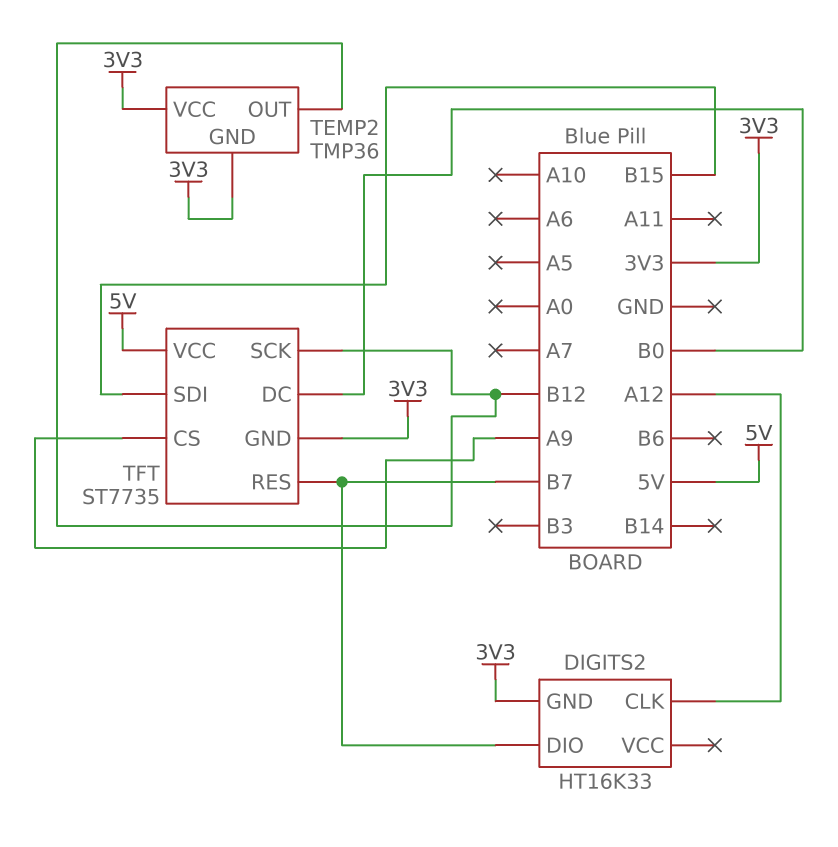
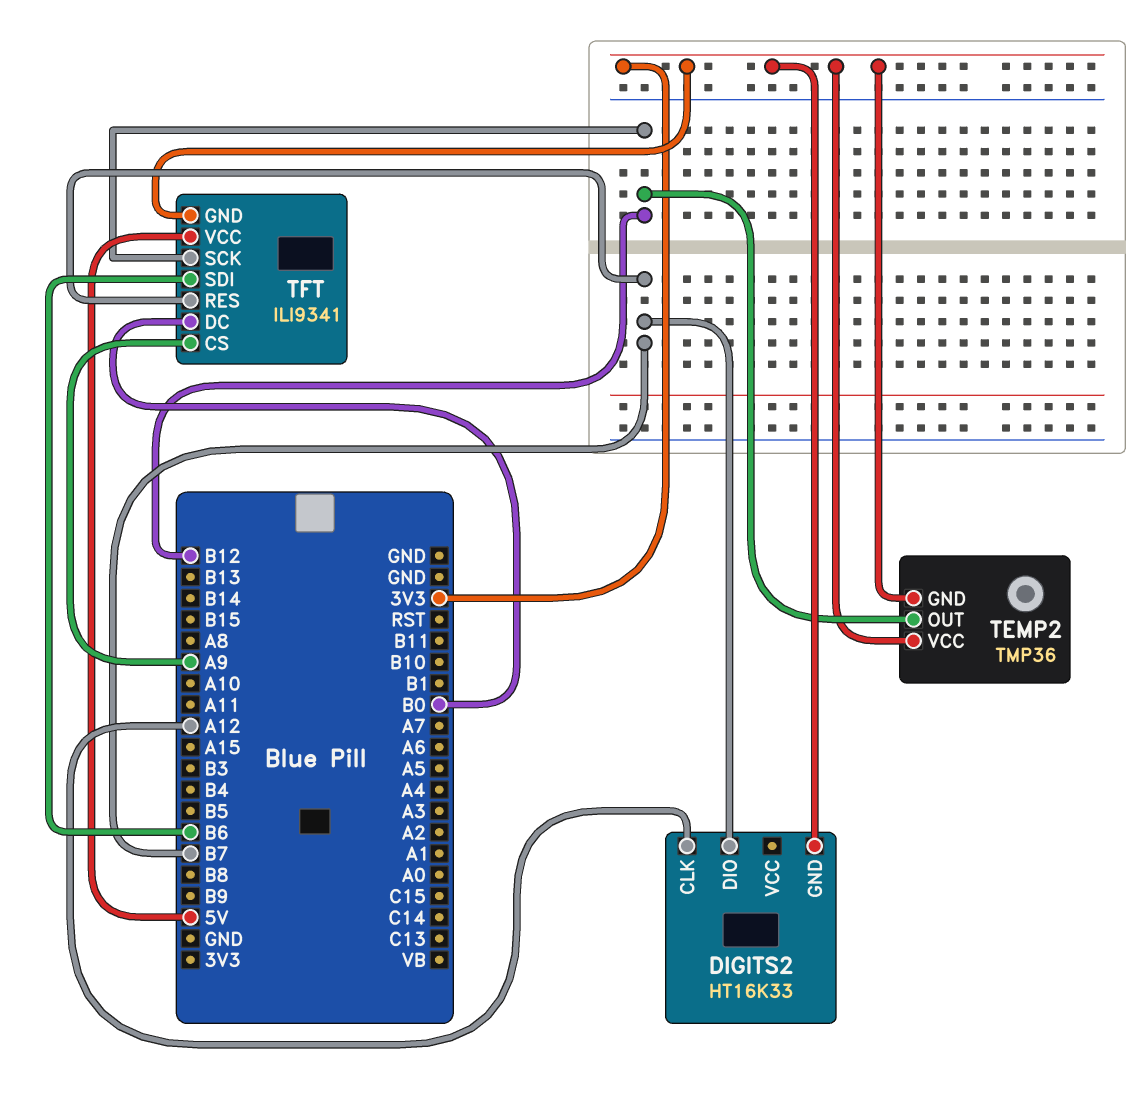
TFT: ST7735 -> ILI9341
TFT pin SDI: B15 -> B6

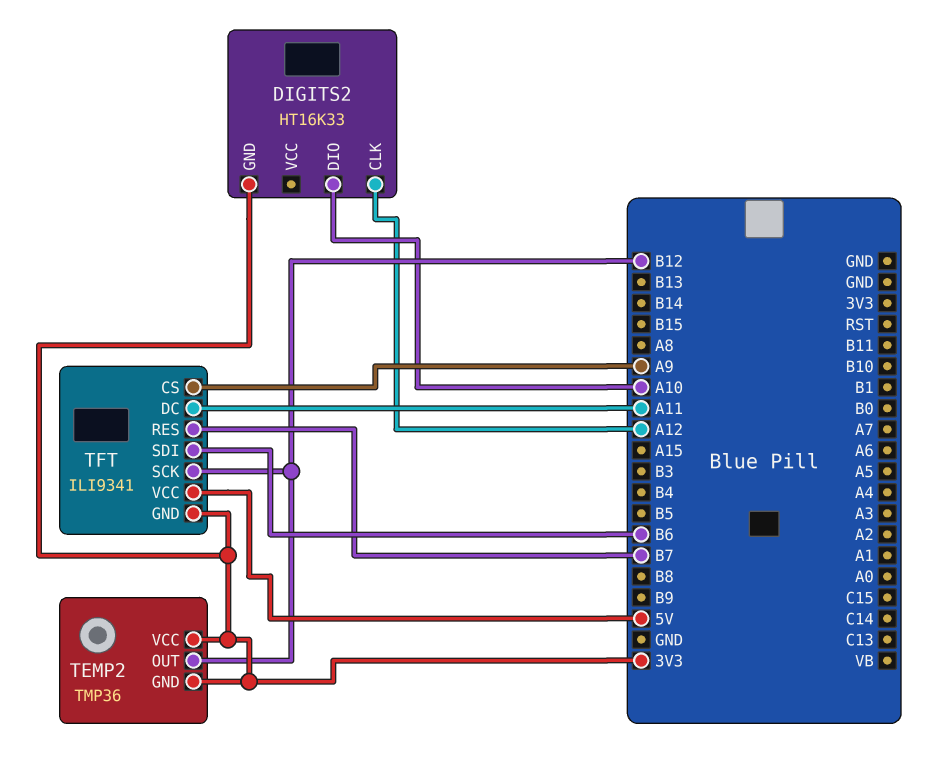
DIGITS2 pin DIO: B7 -> A10
TFT pin DC: B0 -> A11

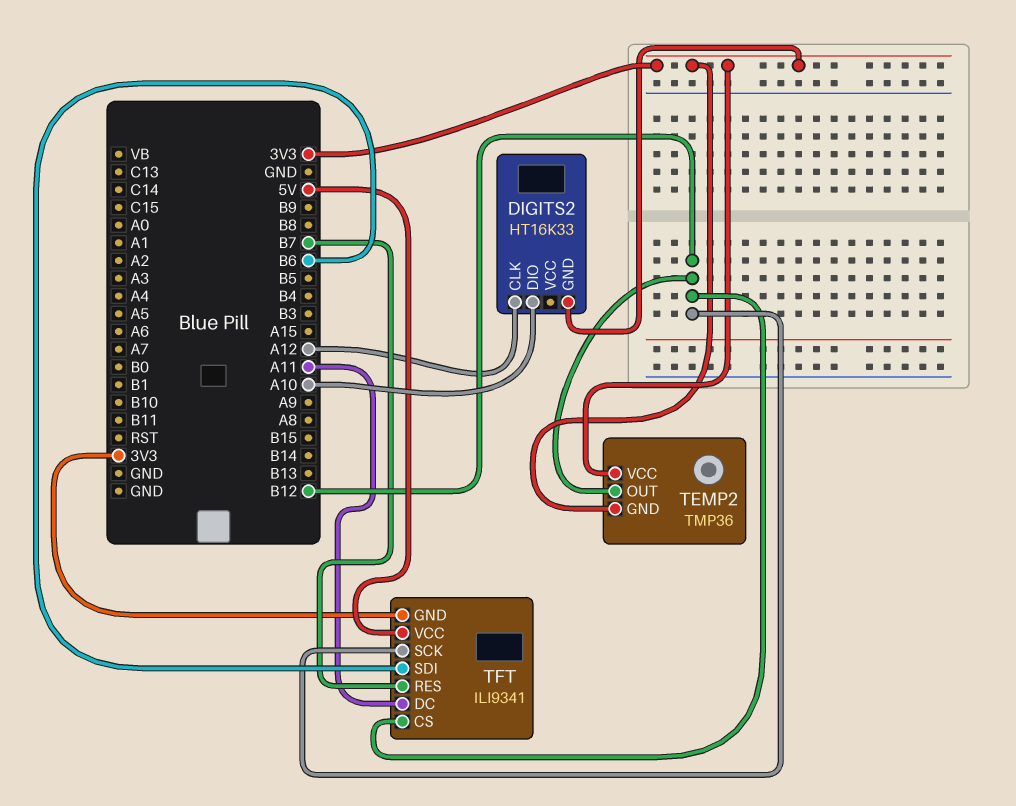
TFT pin CS: A9 -> B12

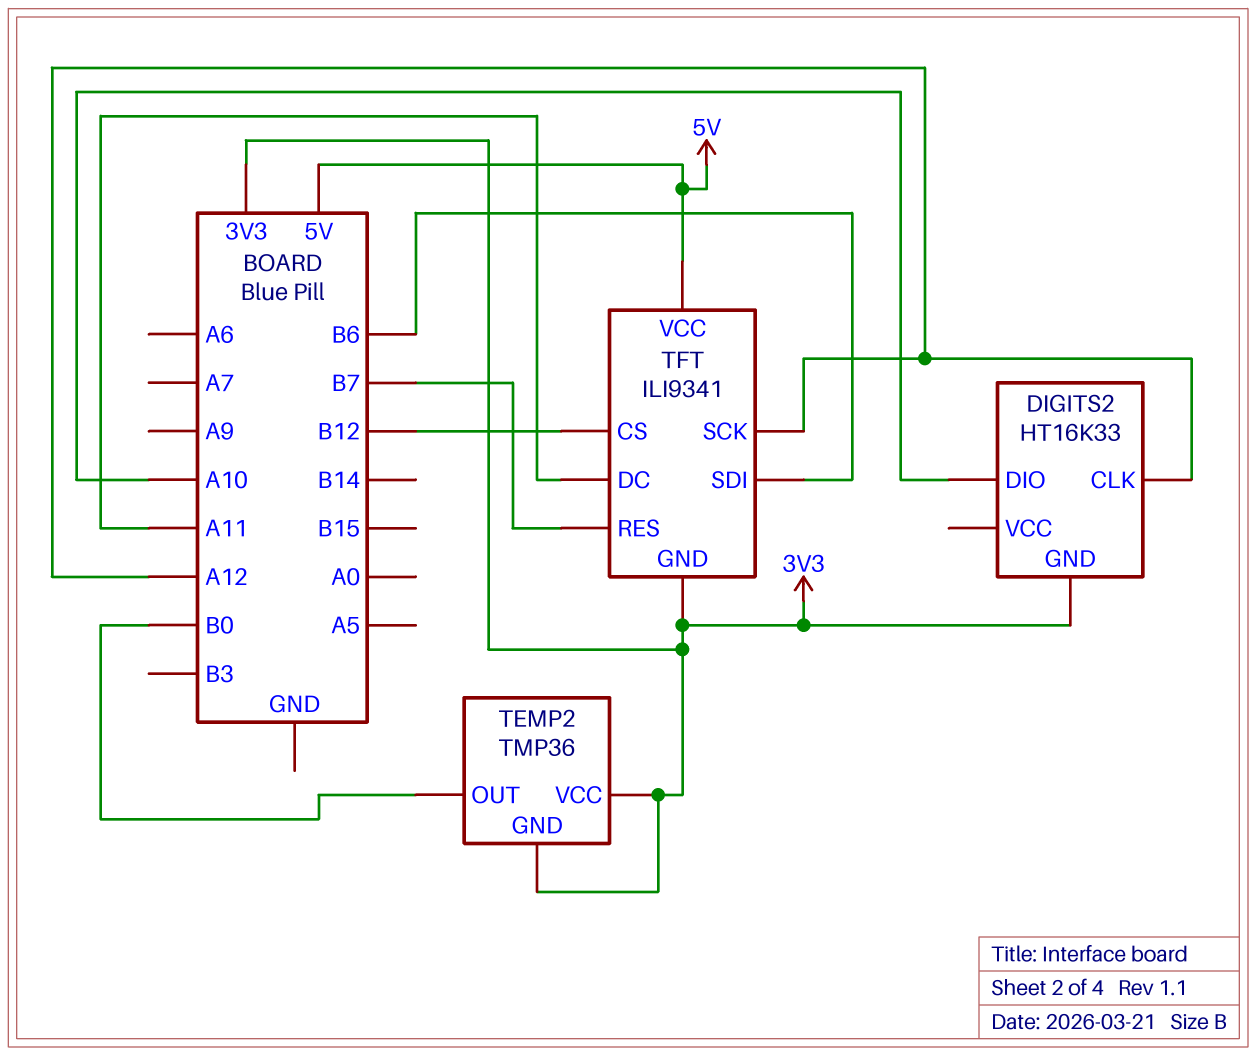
TEMP2 pin OUT: B12 -> B0
TFT pin SCK: B12 -> A12

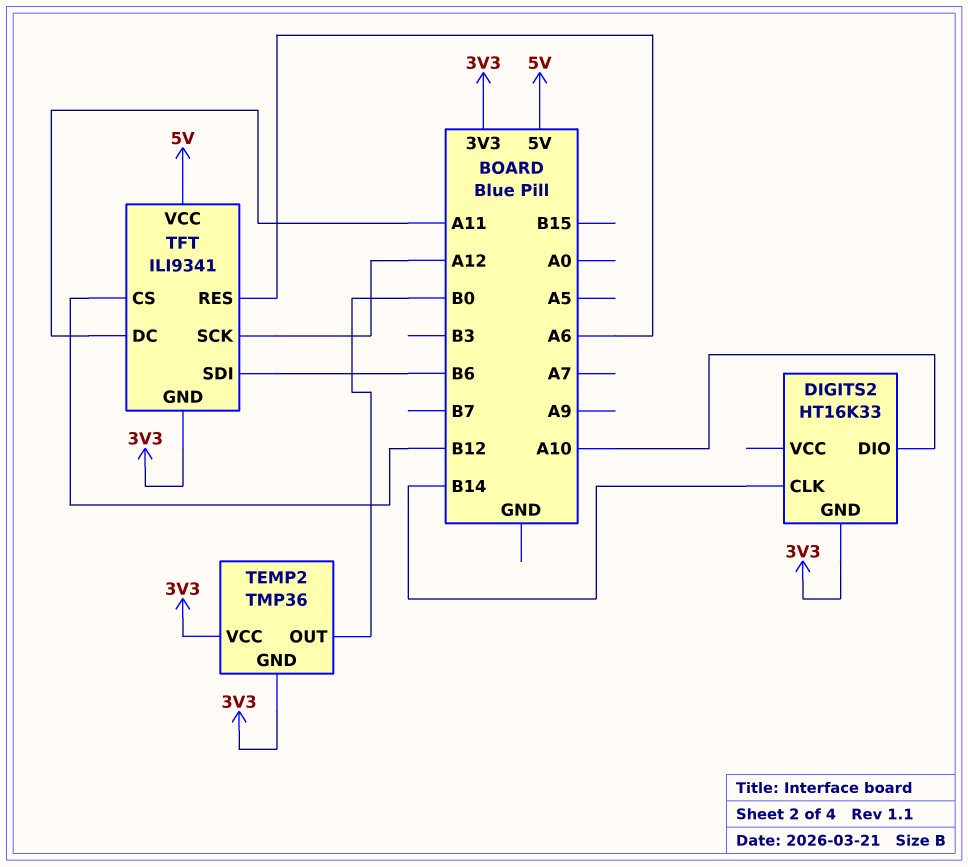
DIGITS2 pin CLK: A12 -> B14
TFT pin RES: B7 -> A6

